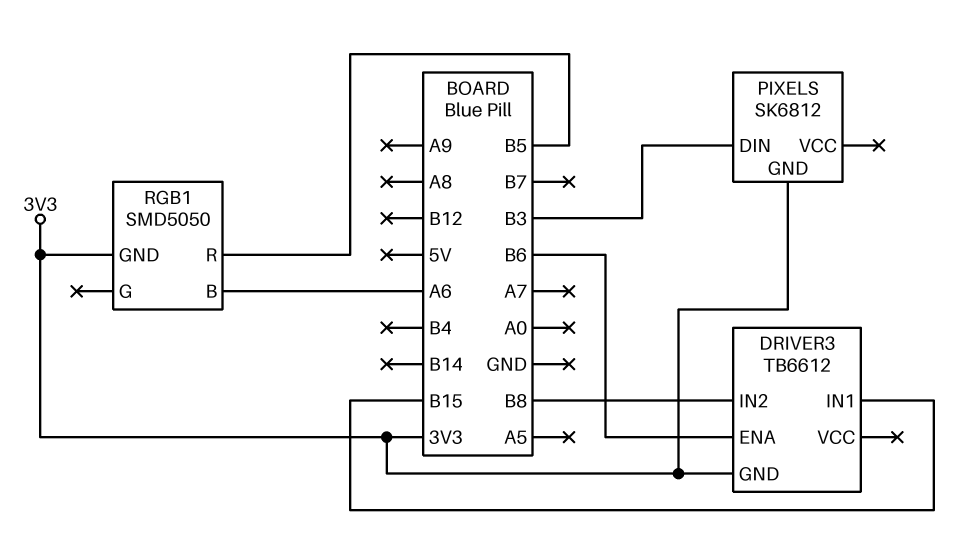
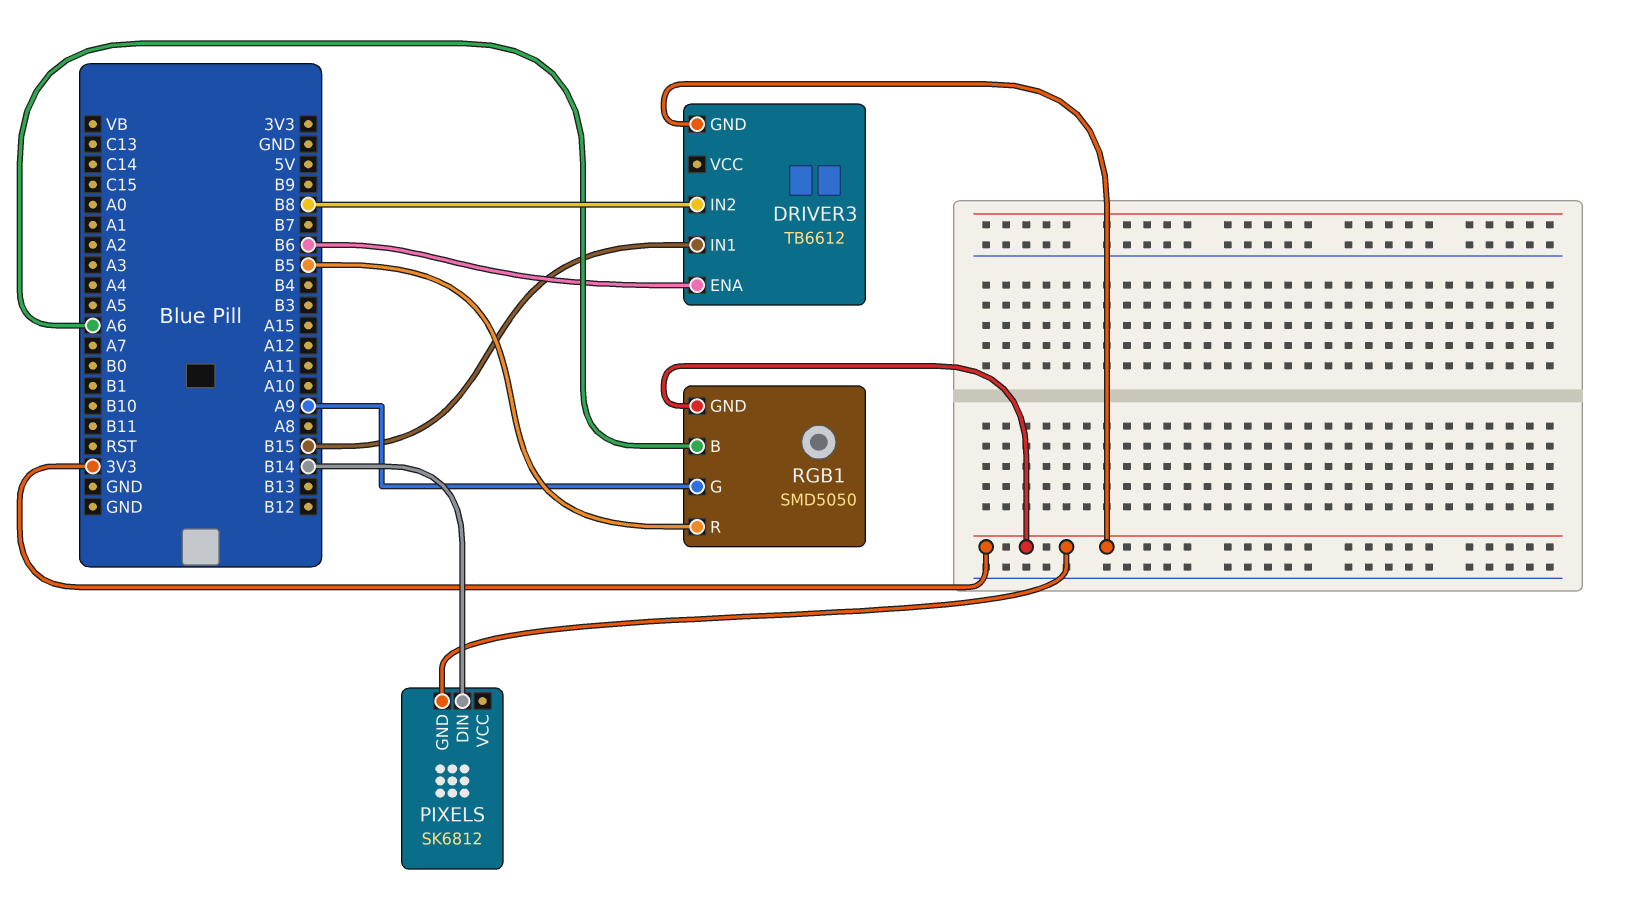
PIXELS pin DIN: B3 -> B14
RGB1 pin G: none -> A9

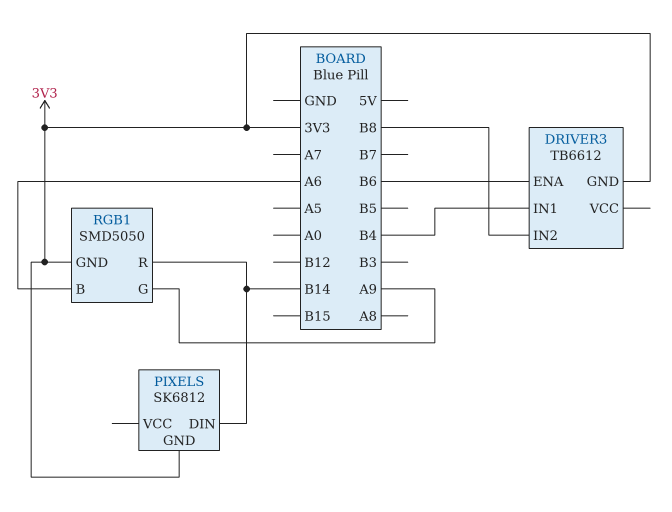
DRIVER3 pin IN1: B15 -> B4
RGB1 pin R: B5 -> B14

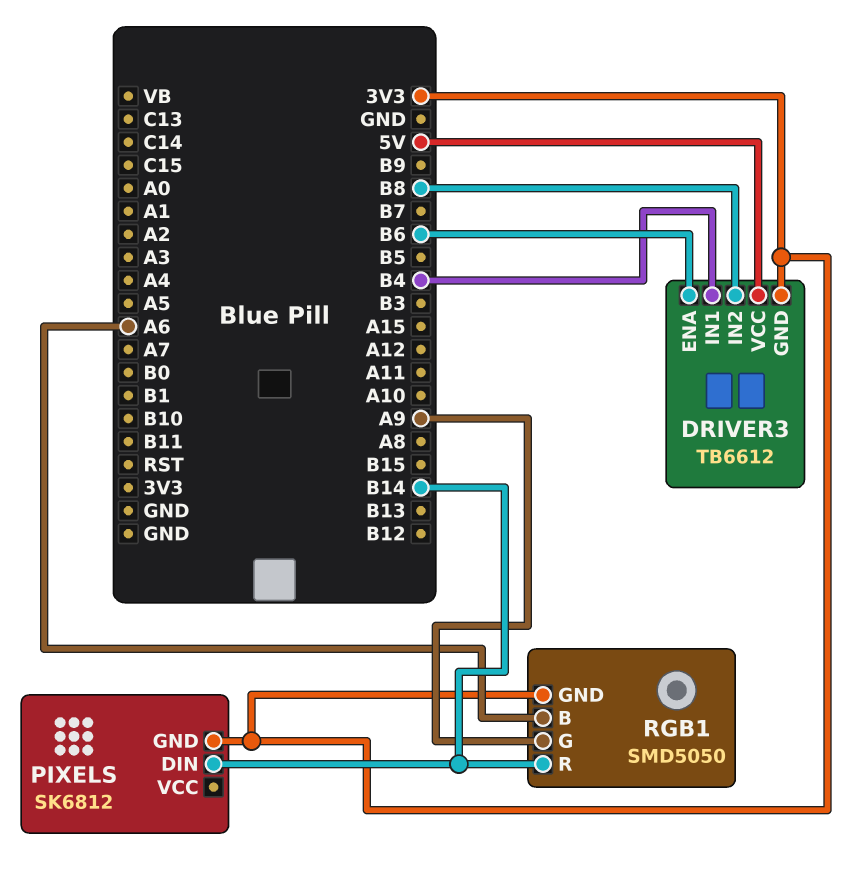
DRIVER3 pin VCC: none -> 5V

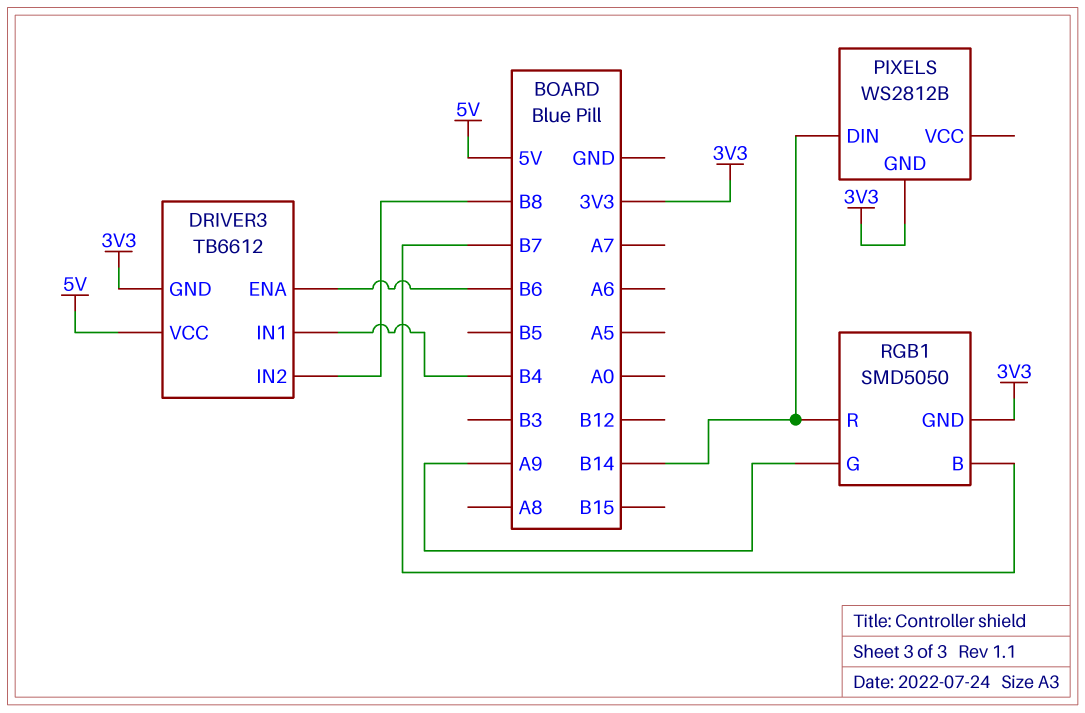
PIXELS: SK6812 -> WS2812B
RGB1 pin B: A6 -> B7

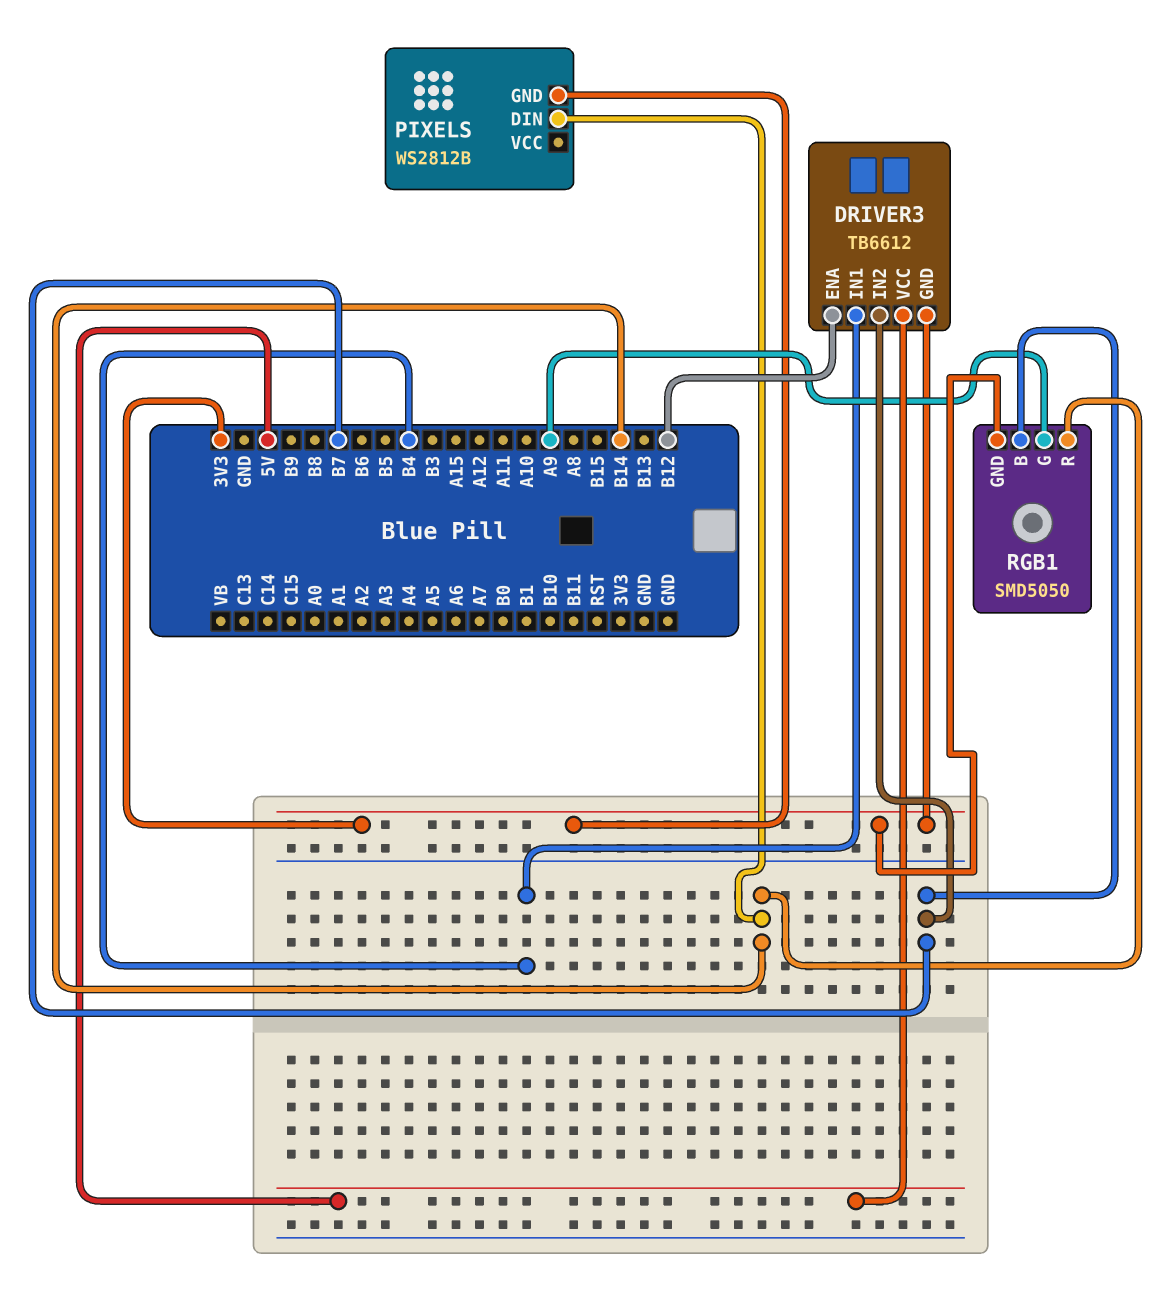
DRIVER3 pin ENA: B6 -> B12
DRIVER3 pin IN2: B8 -> B7

